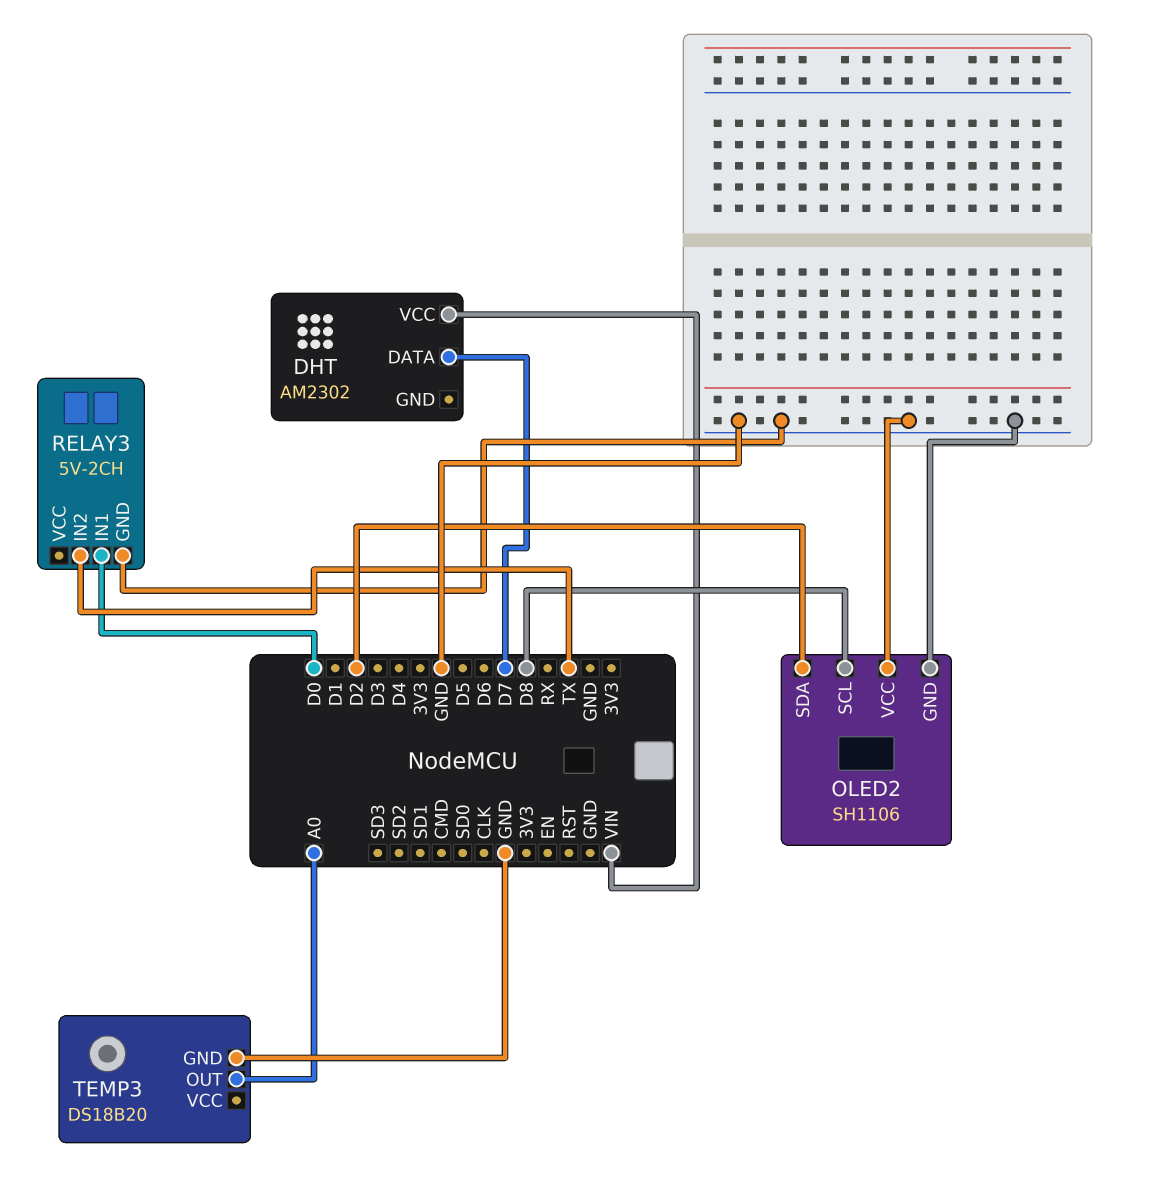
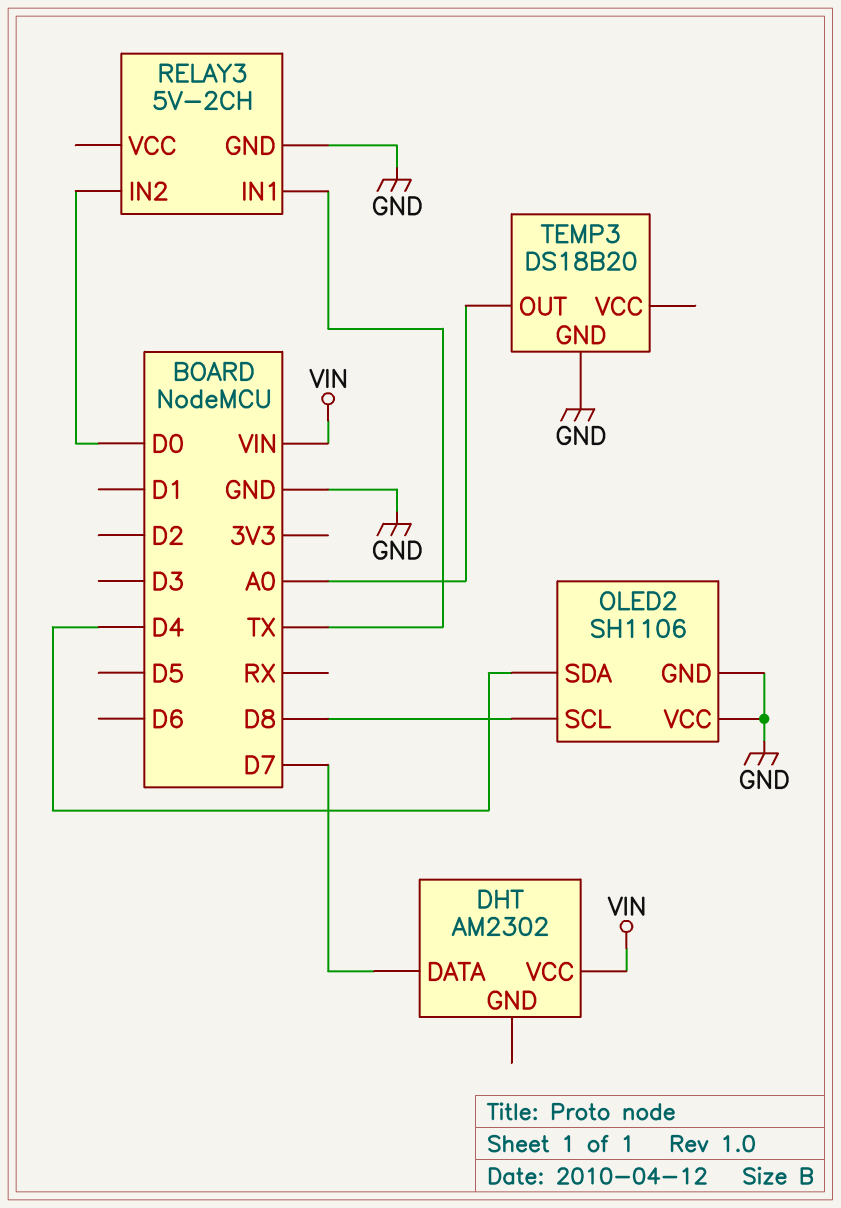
OLED2 pin SDA: D2 -> D4
RELAY3 pin IN1: D0 -> TX
RELAY3 pin IN2: TX -> D0

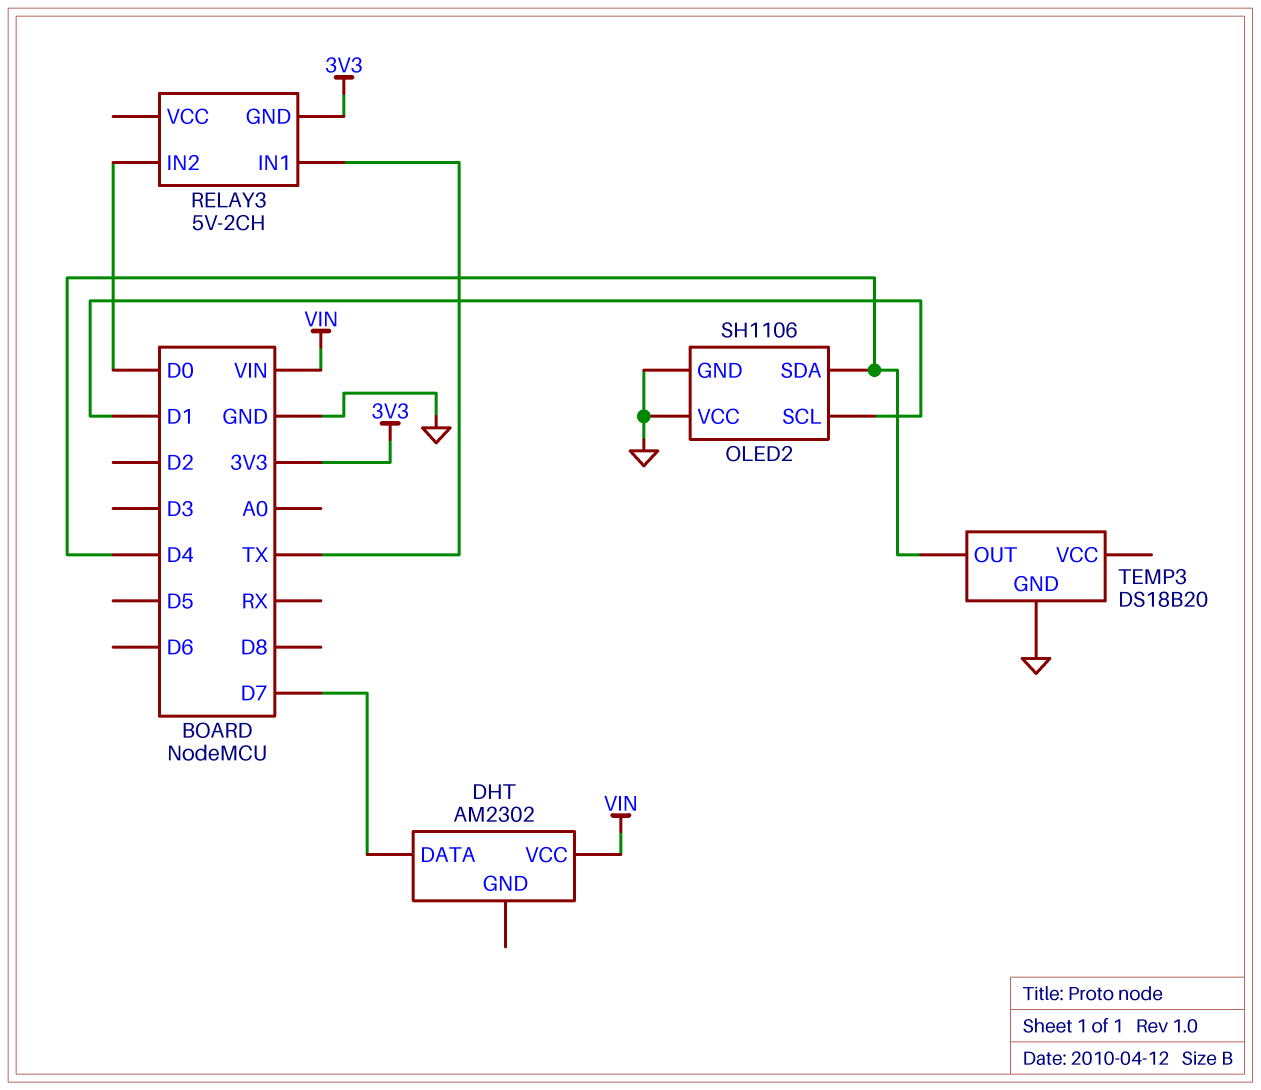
OLED2 pin SCL: D8 -> D1
RELAY3 pin GND: GND -> 3V3
TEMP3 pin OUT: A0 -> D4

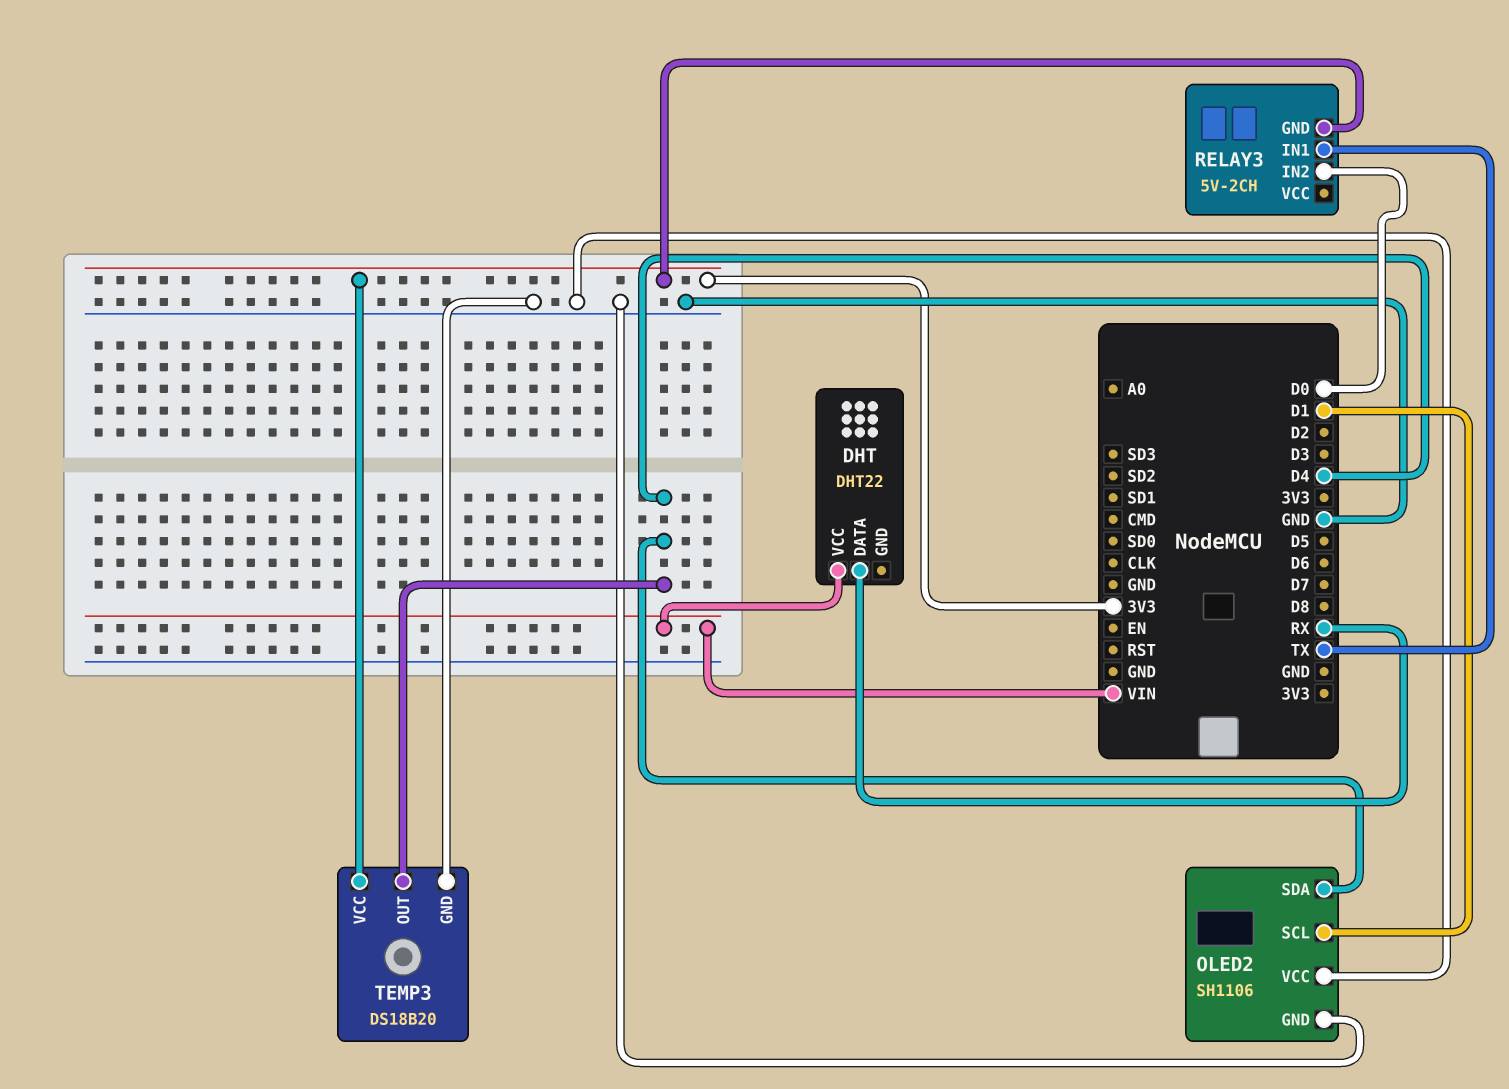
DHT: AM2302 -> DHT22
DHT pin DATA: D7 -> RX
TEMP3 pin VCC: none -> 3V3

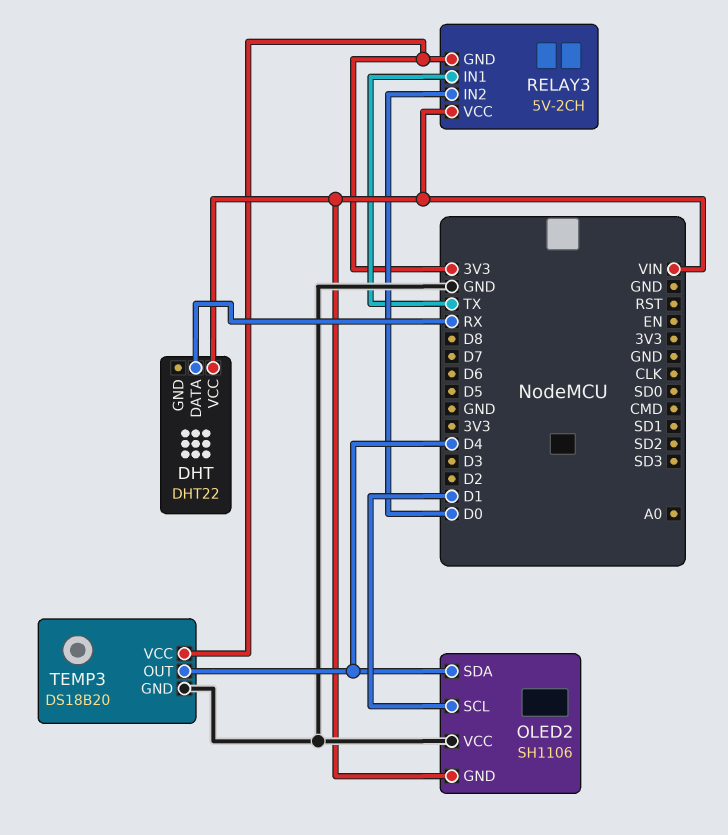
OLED2 pin GND: GND -> VIN
RELAY3 pin VCC: none -> VIN

